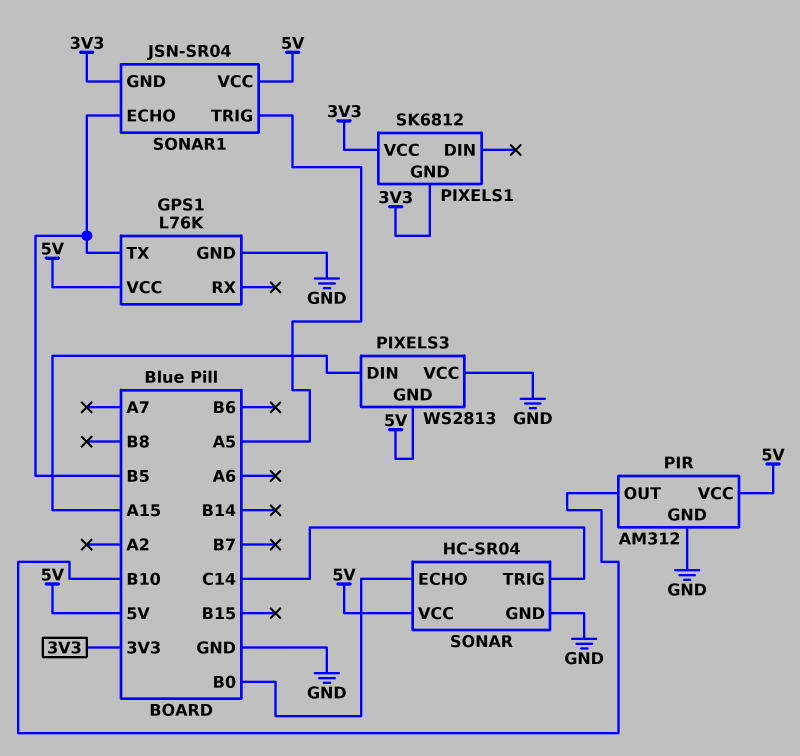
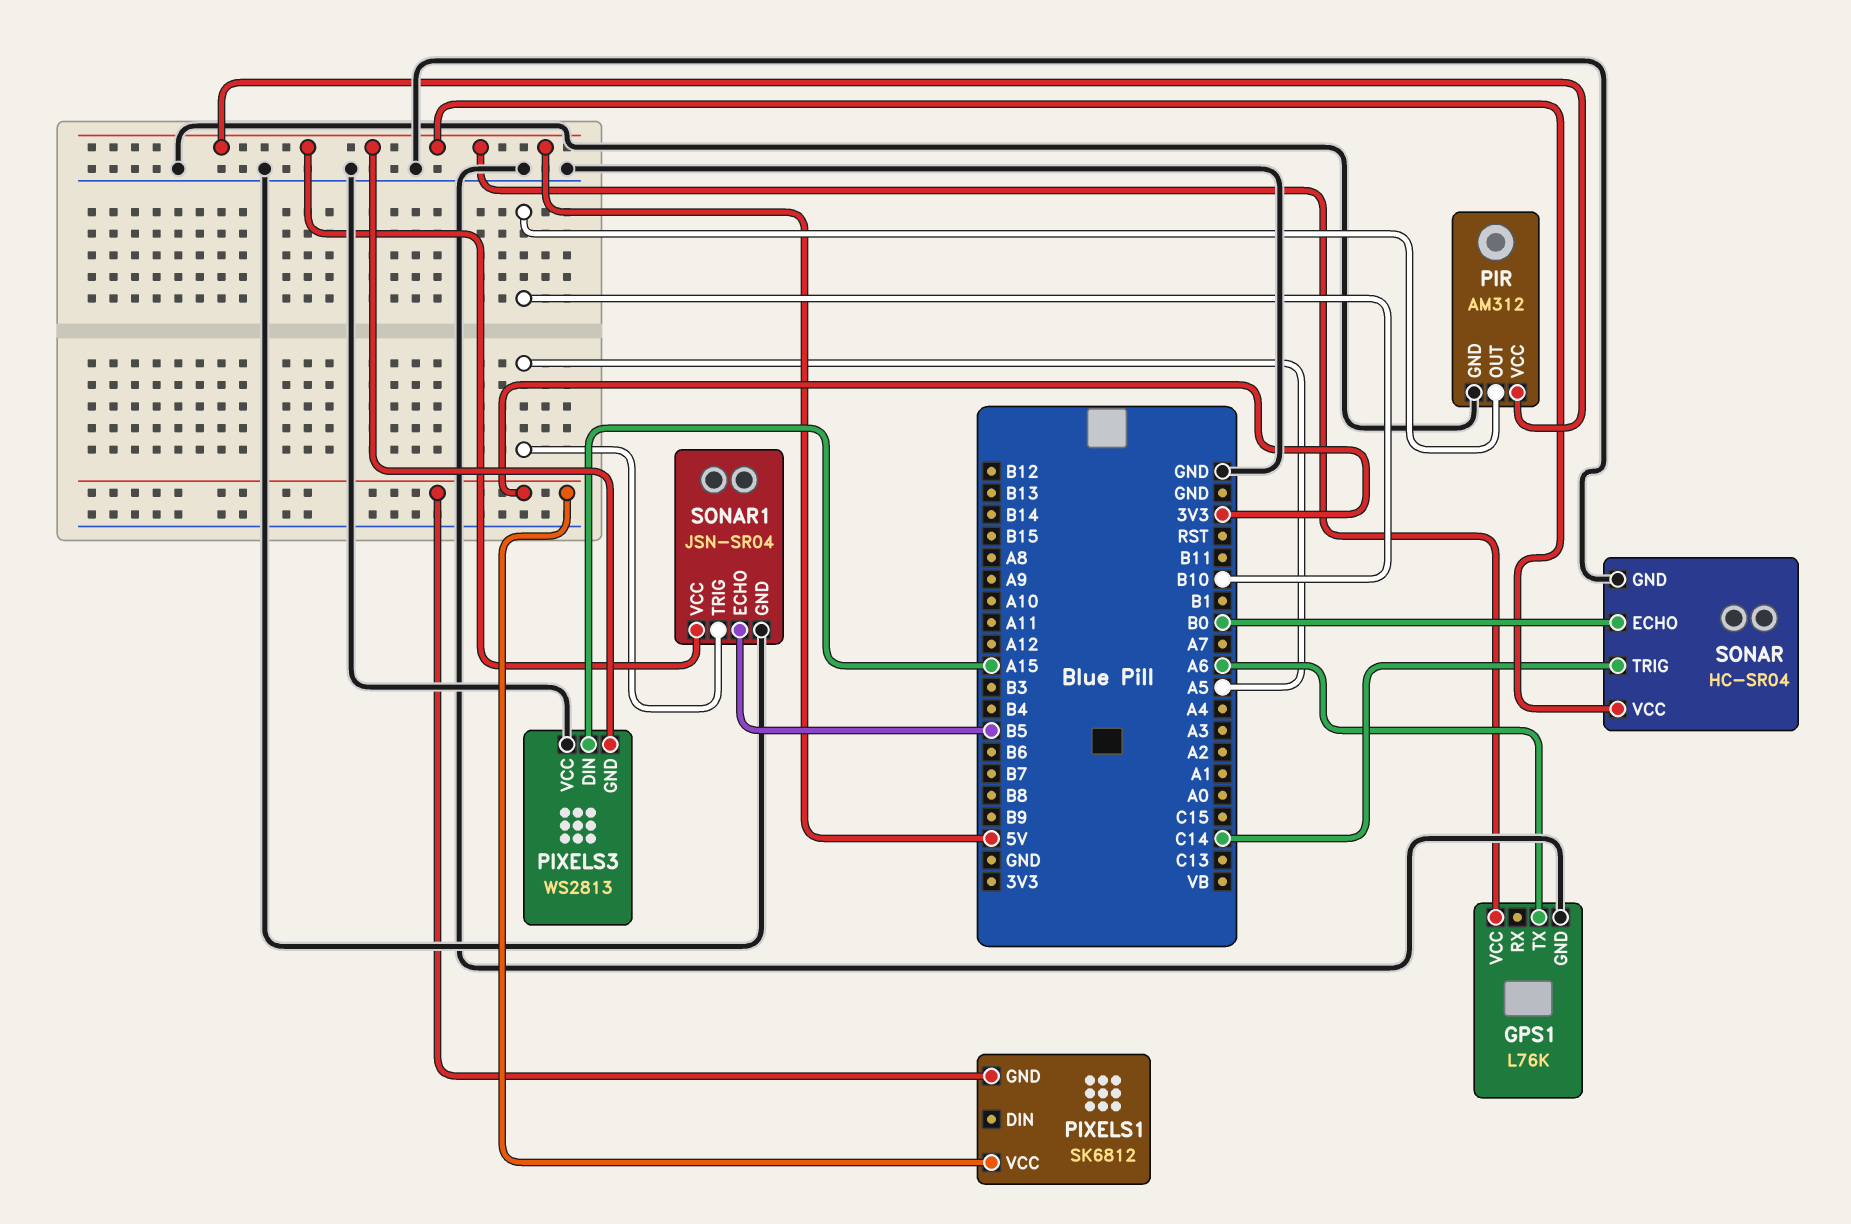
GPS1 pin TX: B5 -> A6
SONAR1 pin GND: 3V3 -> GND

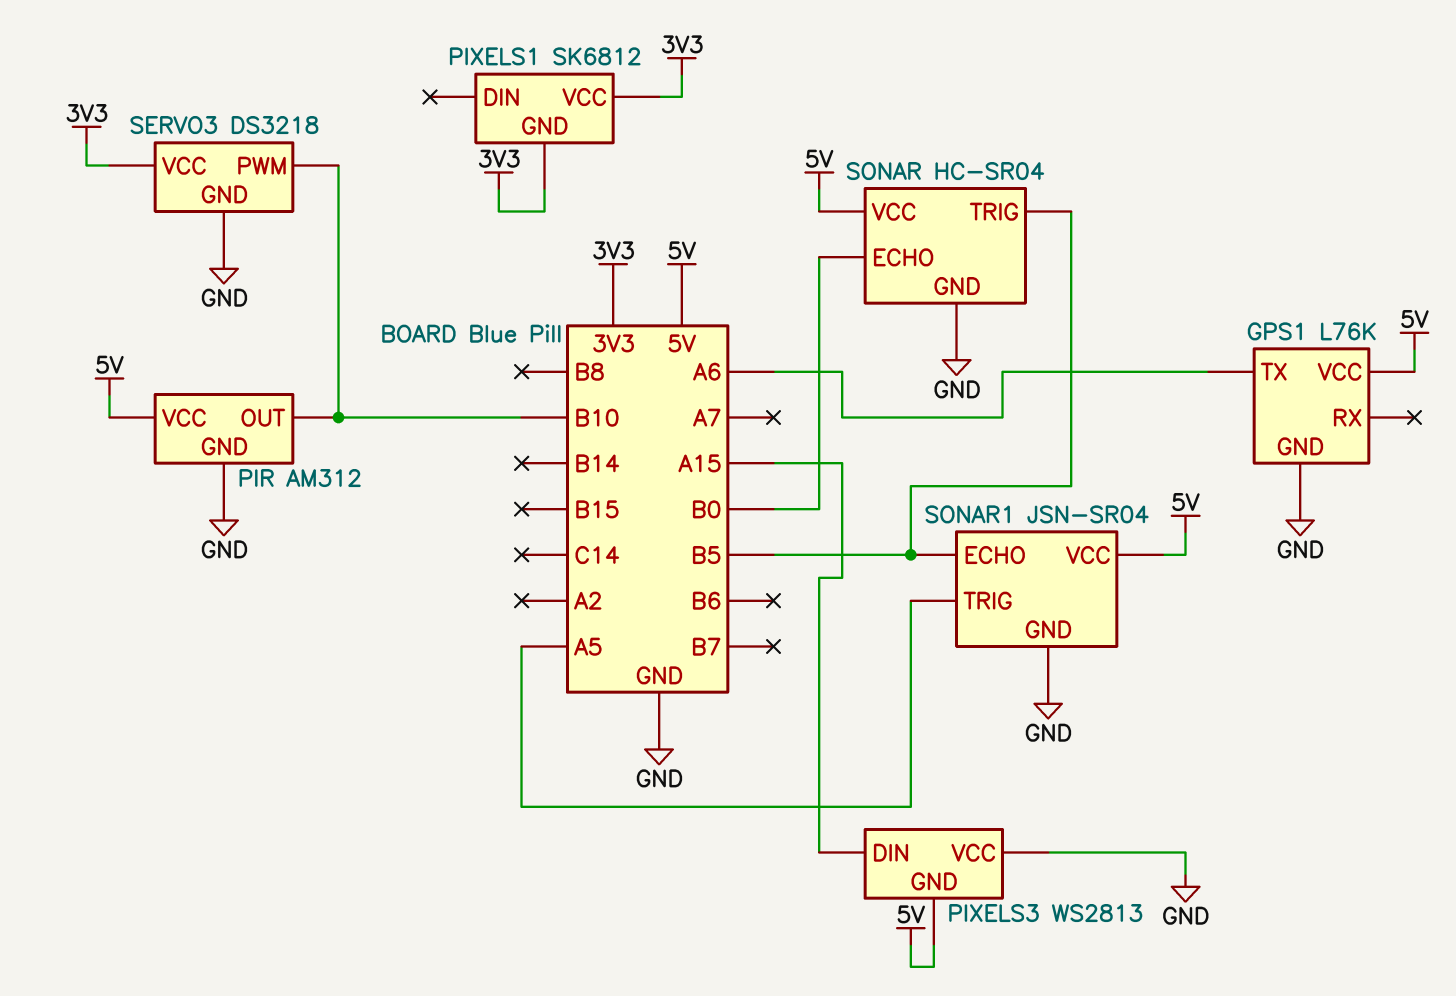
SERVO3: none -> DS3218
SERVO3 pin GND: none -> GND
SERVO3 pin PWM: none -> B10
SERVO3 pin VCC: none -> 3V3
SONAR pin TRIG: C14 -> B5

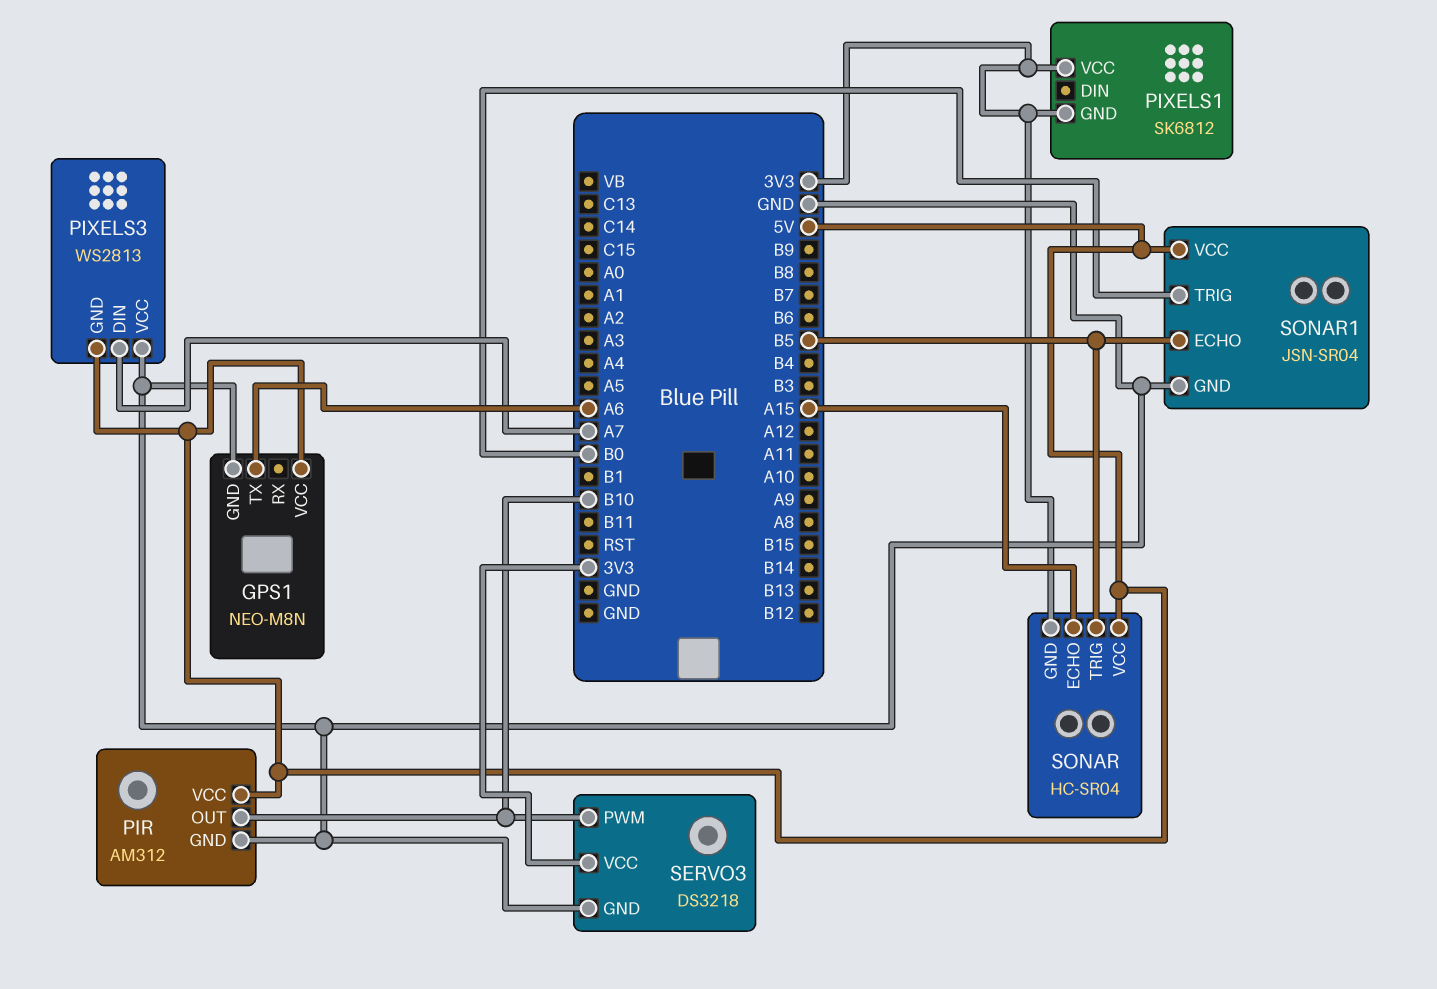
GPS1: L76K -> NEO-M8N
PIXELS3 pin DIN: A15 -> A7
SONAR pin ECHO: B0 -> A15
SONAR pin GND: GND -> 3V3
SONAR1 pin TRIG: A5 -> B0

